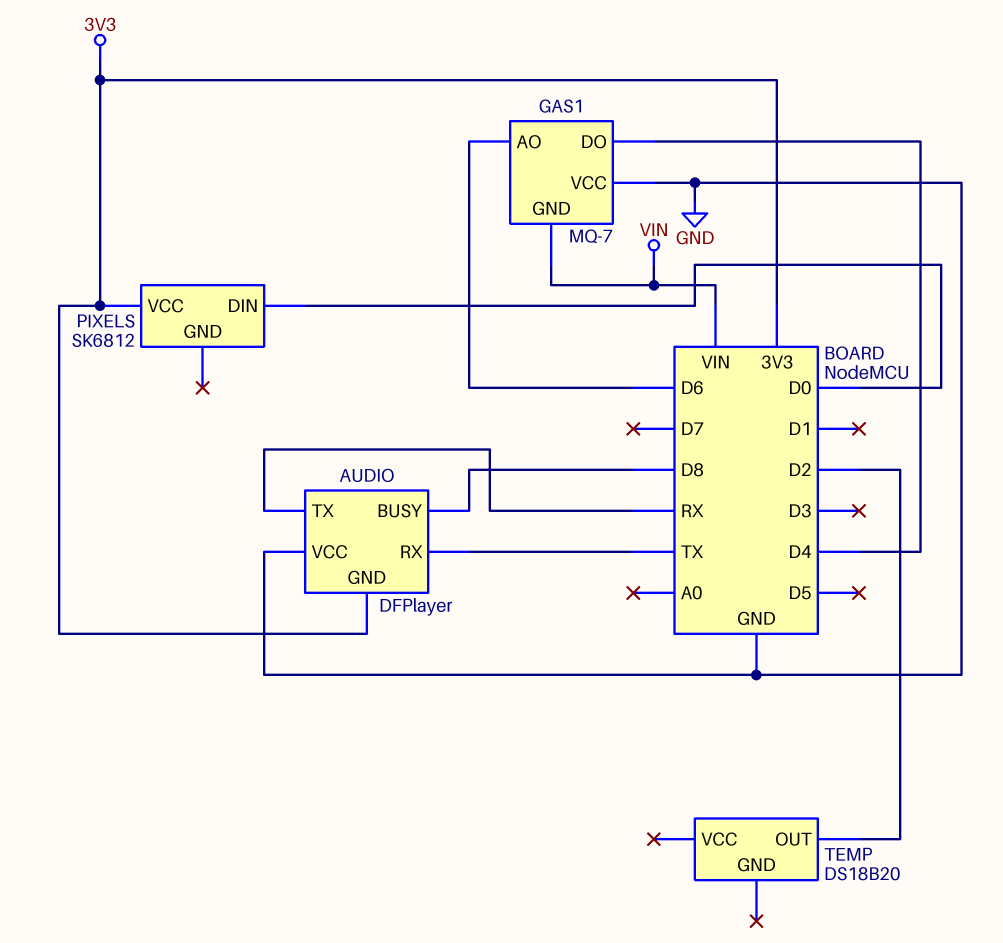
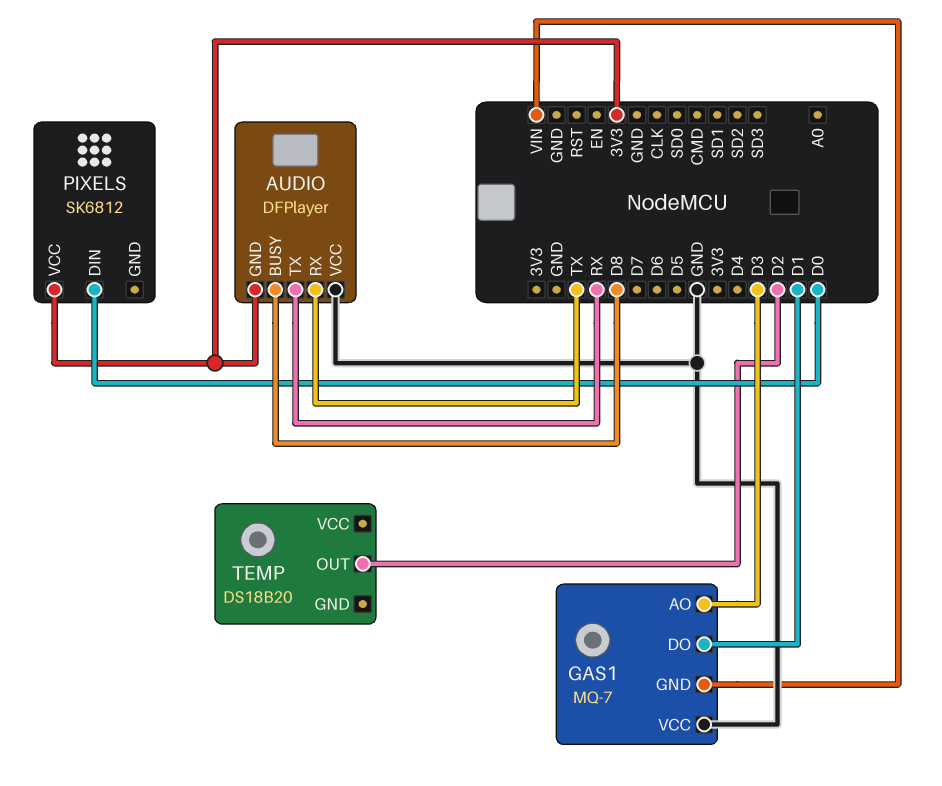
GAS1 pin AO: D6 -> D3
GAS1 pin DO: D4 -> D1

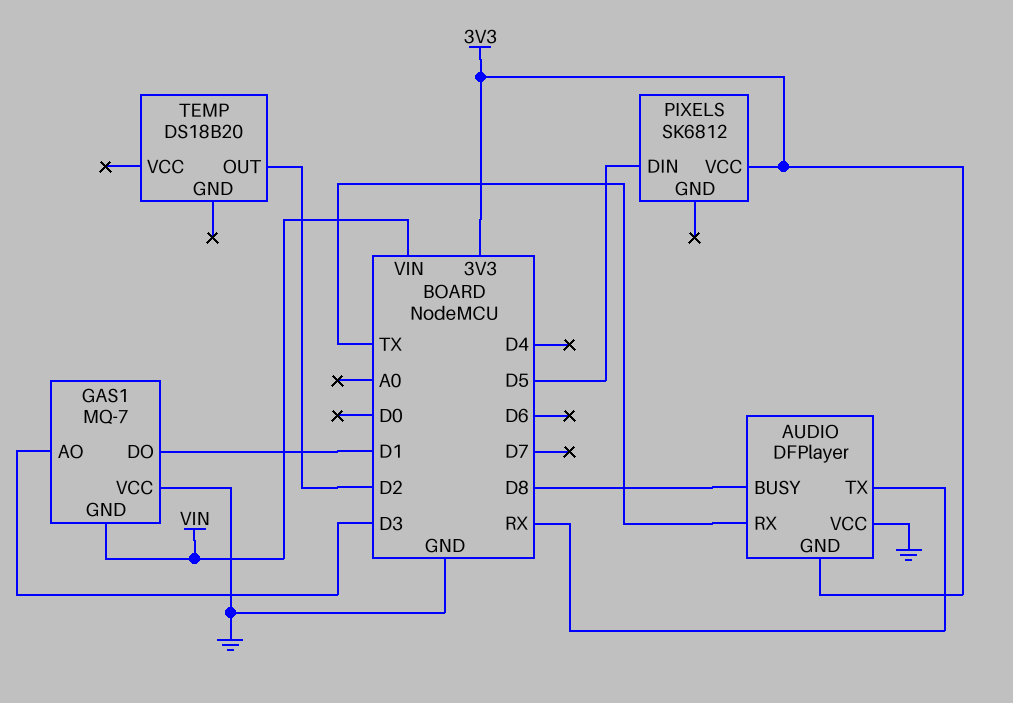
PIXELS pin DIN: D0 -> D5

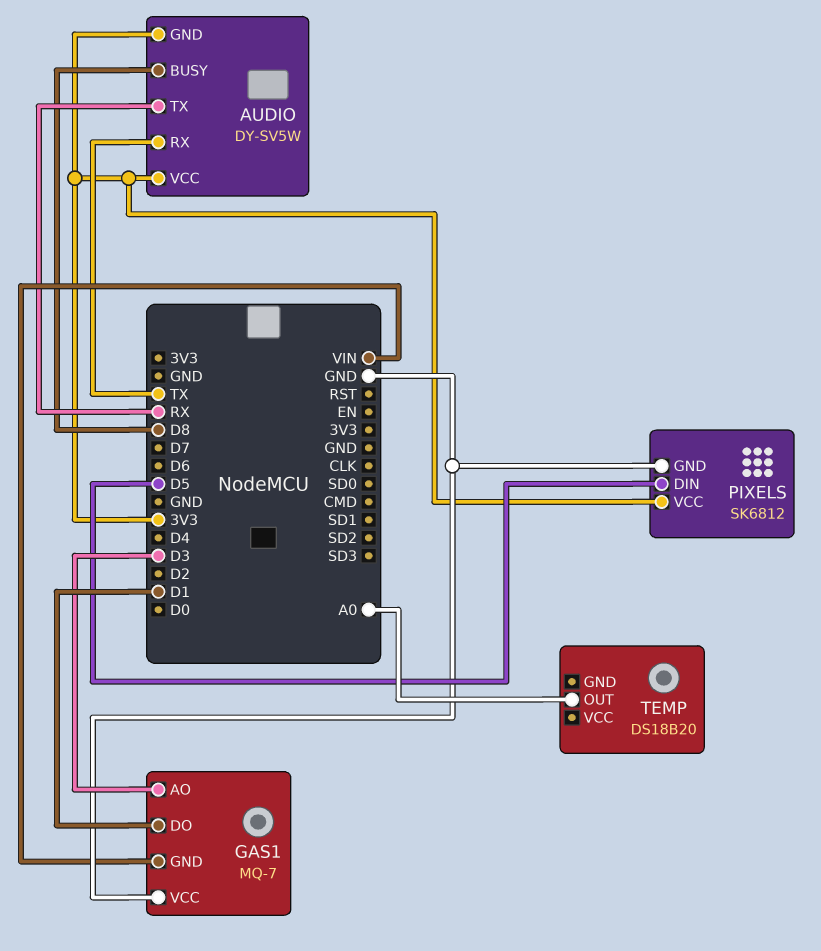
AUDIO: DFPlayer -> DY-SV5W
AUDIO pin VCC: GND -> 3V3
PIXELS pin GND: none -> GND
TEMP pin OUT: D2 -> A0

